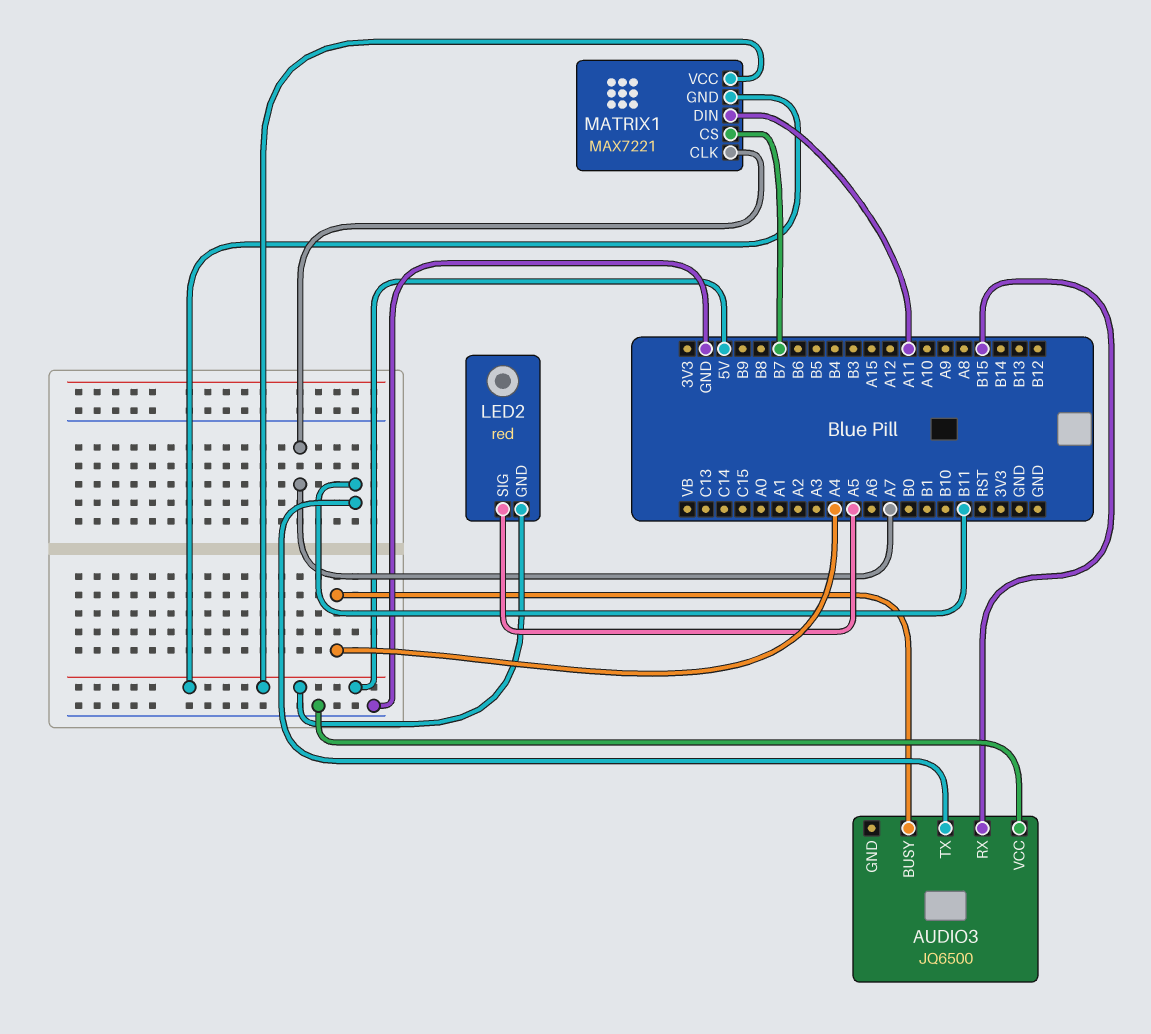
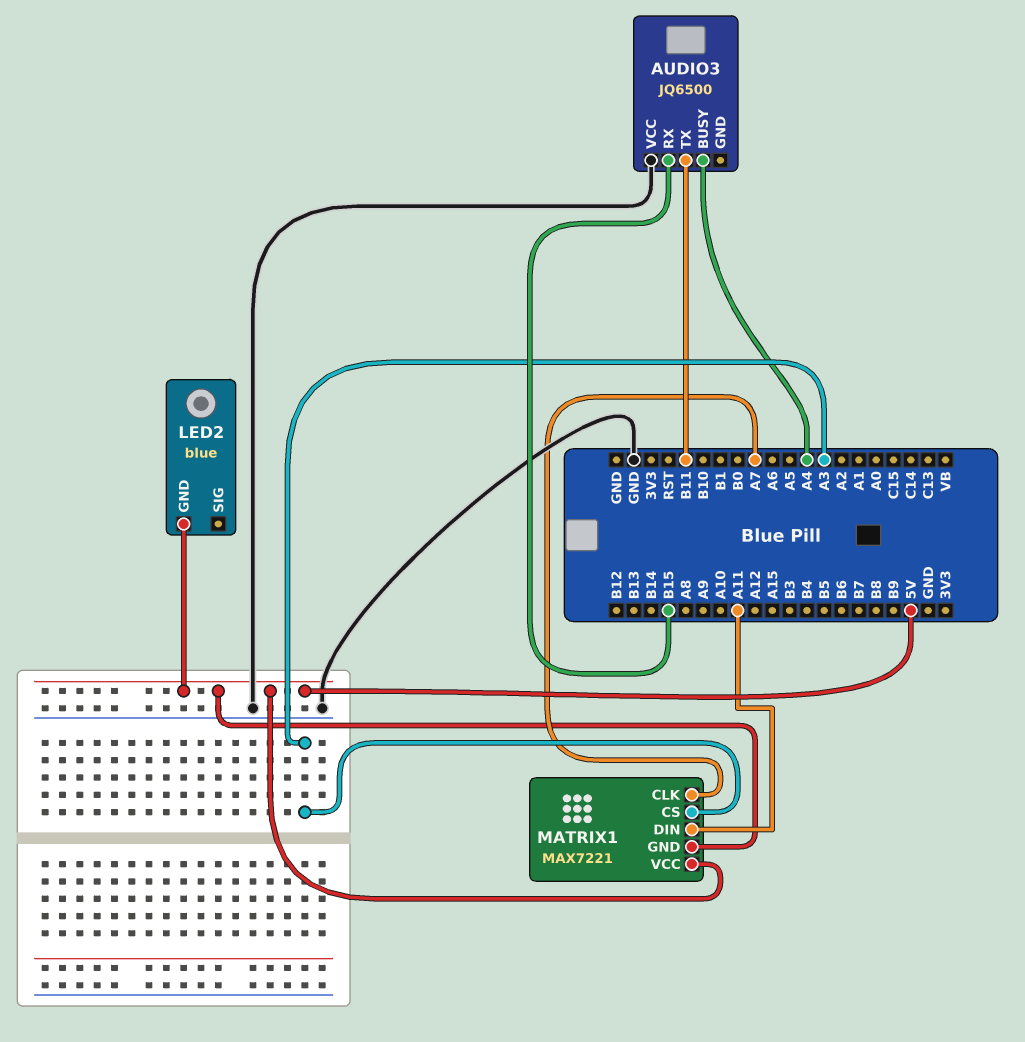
LED2: red -> blue
LED2 pin SIG: A5 -> none
MATRIX1 pin CS: B7 -> A3

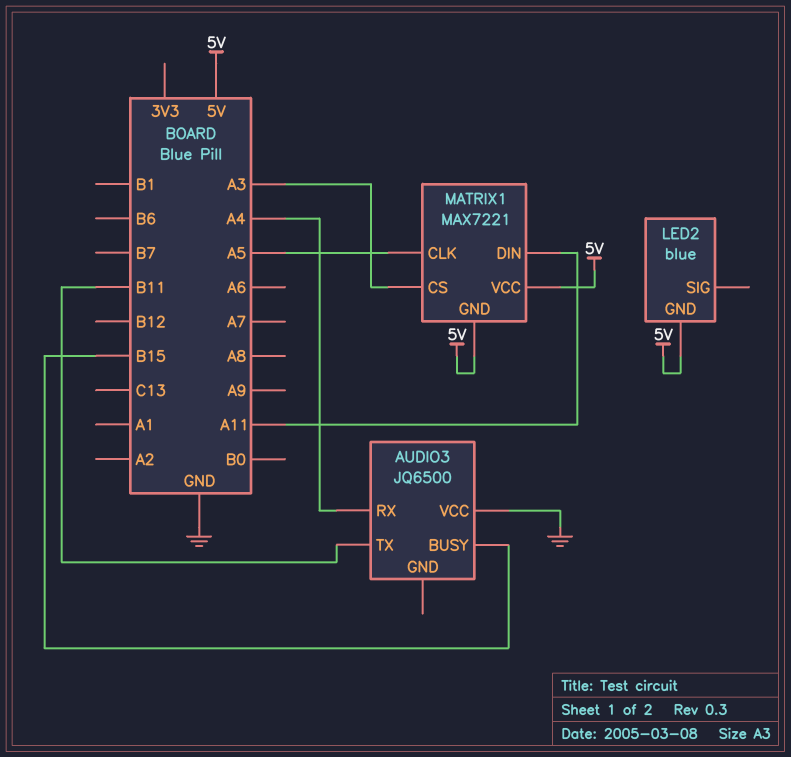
AUDIO3 pin BUSY: A4 -> B15
AUDIO3 pin RX: B15 -> A4
MATRIX1 pin CLK: A7 -> A5

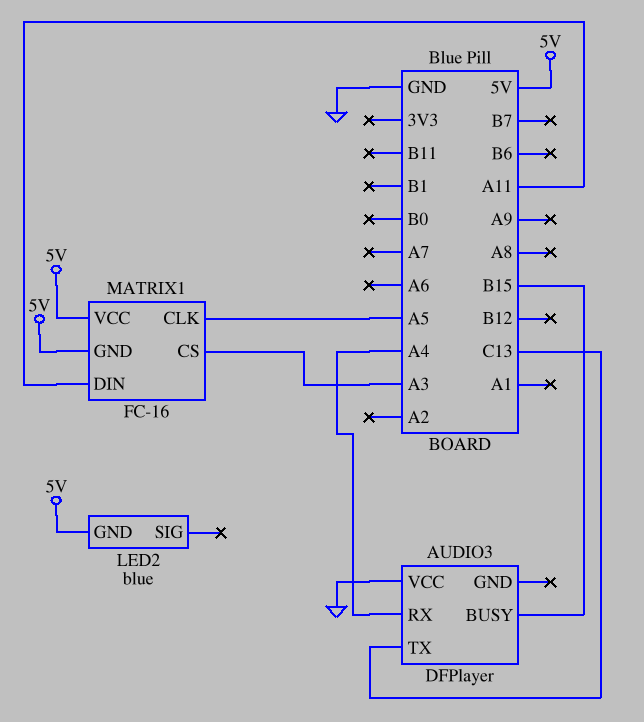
AUDIO3: JQ6500 -> DFPlayer
AUDIO3 pin TX: B11 -> C13
MATRIX1: MAX7221 -> FC-16

